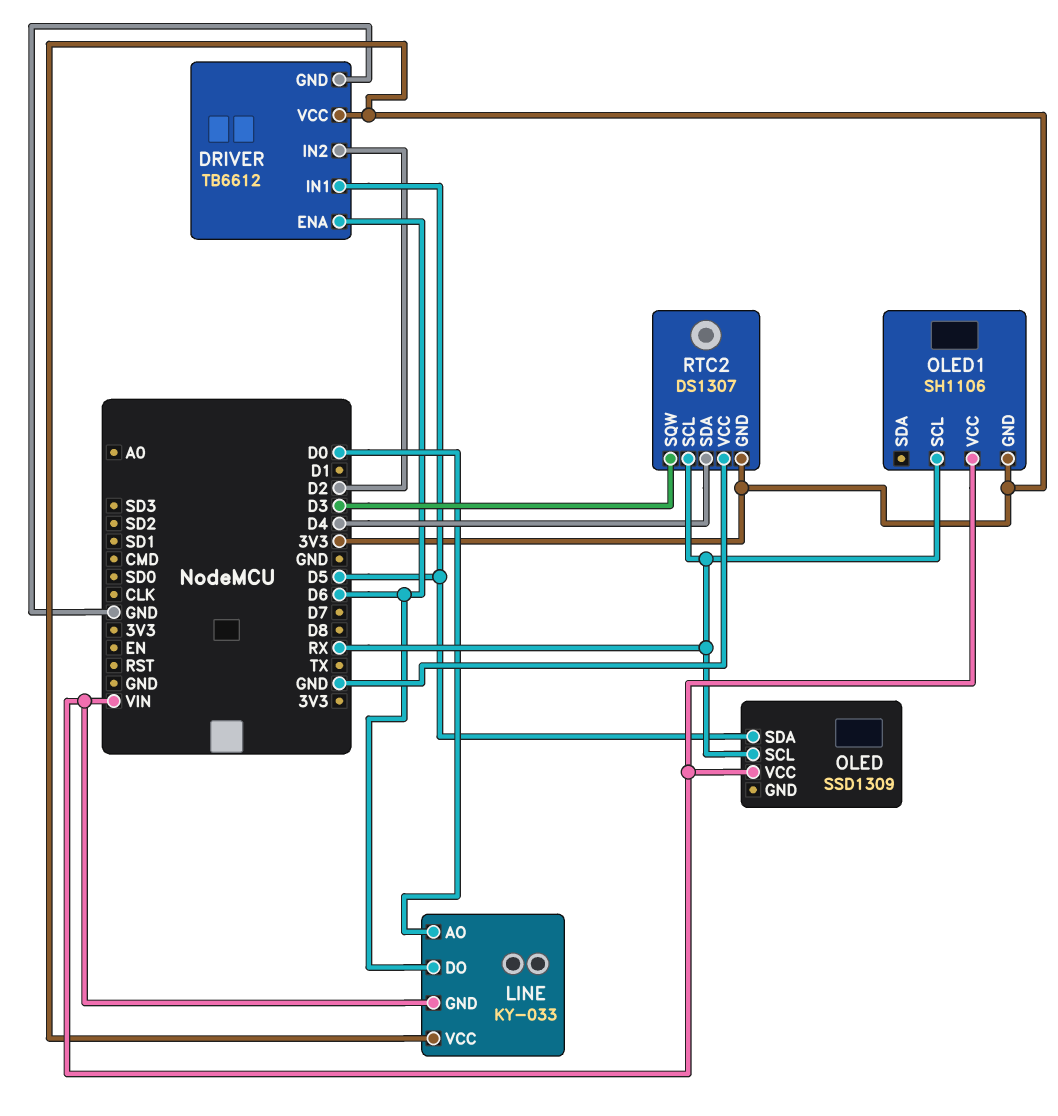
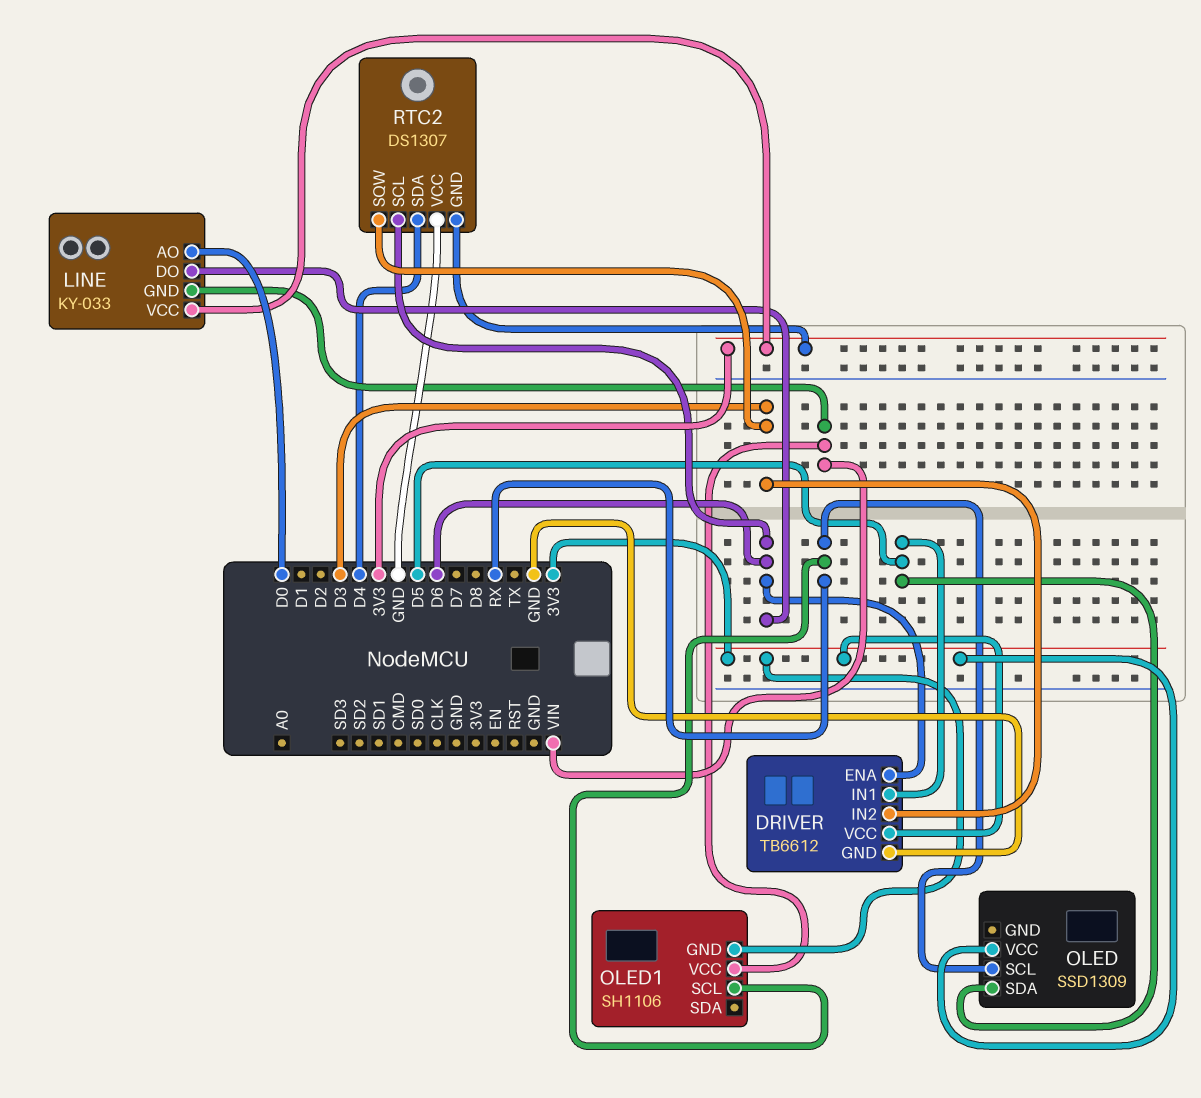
DRIVER pin IN2: D2 -> D3
OLED pin VCC: VIN -> 3V3
RTC2 pin SCL: RX -> D6

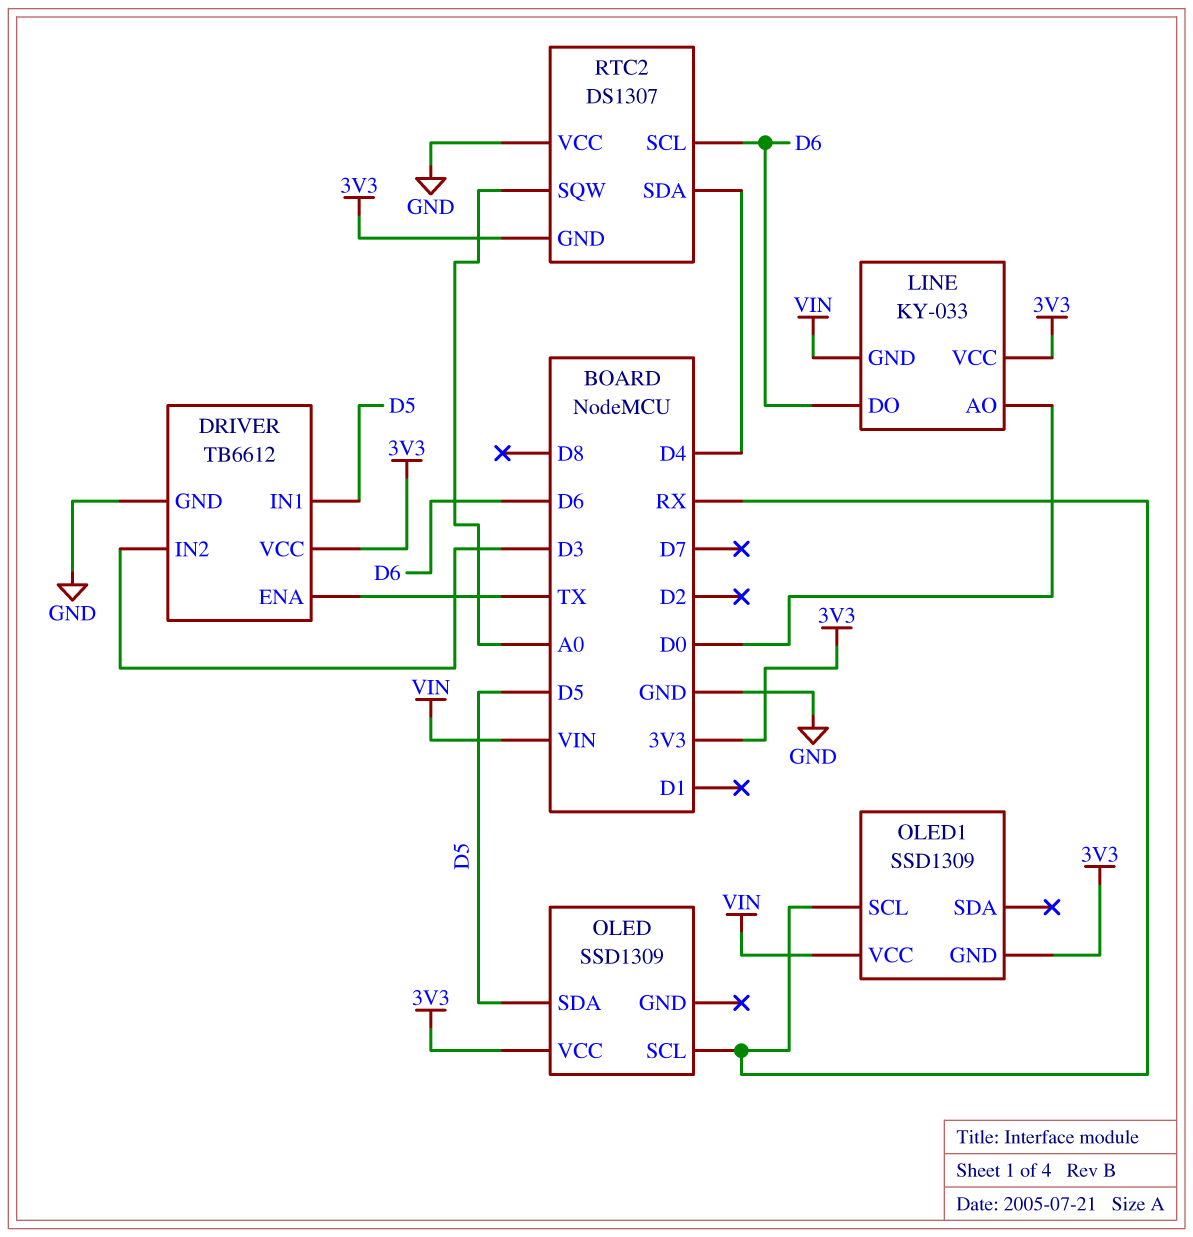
DRIVER pin ENA: D6 -> TX
OLED1: SH1106 -> SSD1309
RTC2 pin SQW: D3 -> A0

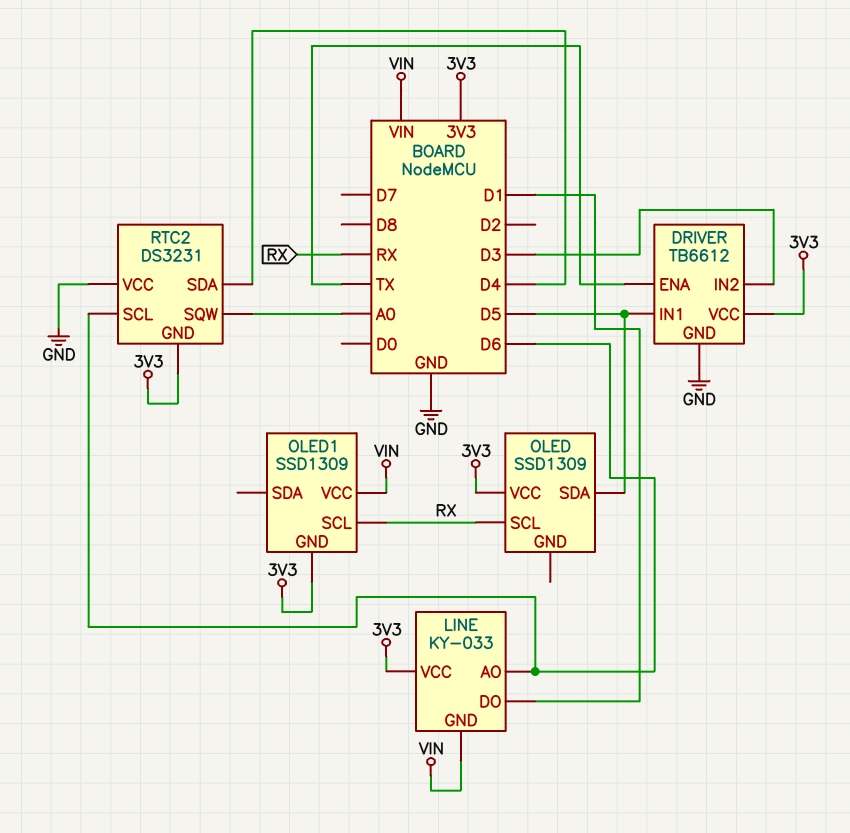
LINE pin AO: D0 -> D6
LINE pin DO: D6 -> D1
RTC2: DS1307 -> DS3231

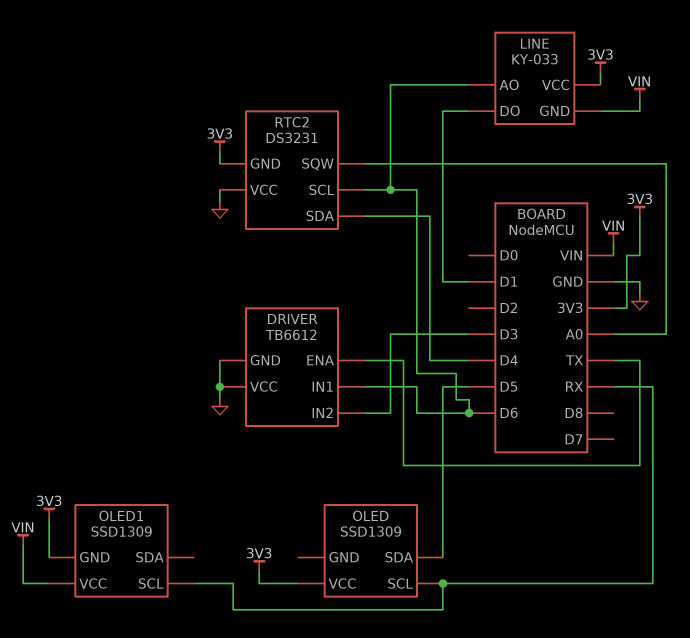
DRIVER pin IN1: D5 -> D6
DRIVER pin VCC: 3V3 -> GND

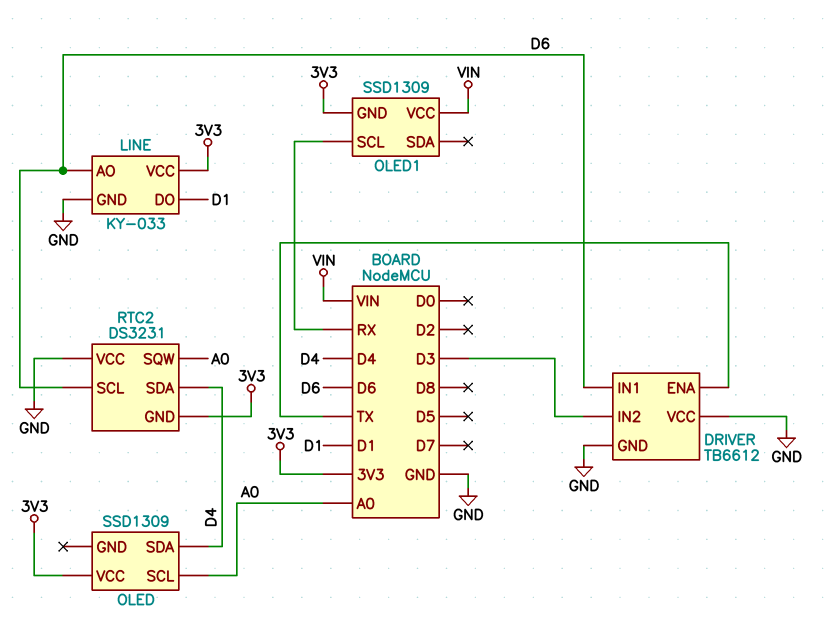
LINE pin GND: VIN -> GND
OLED pin SCL: RX -> A0
OLED pin SDA: D5 -> D4

